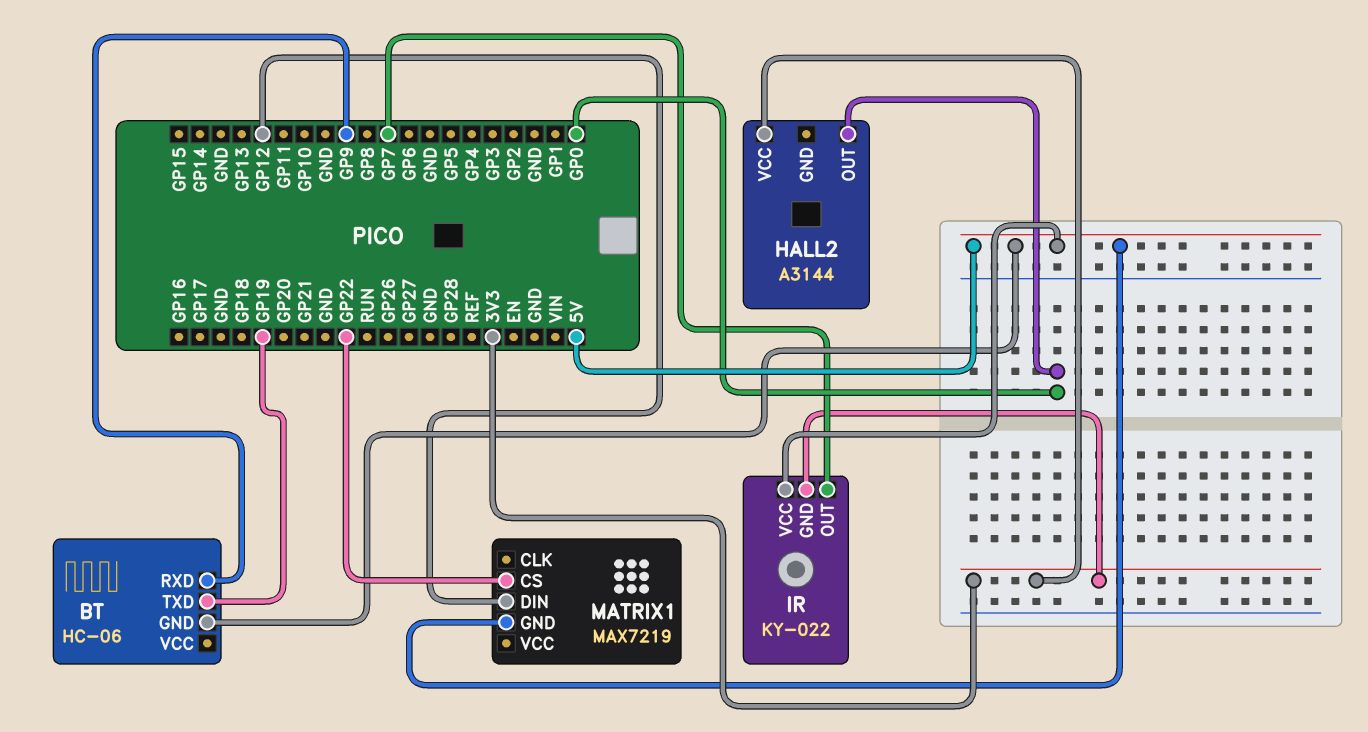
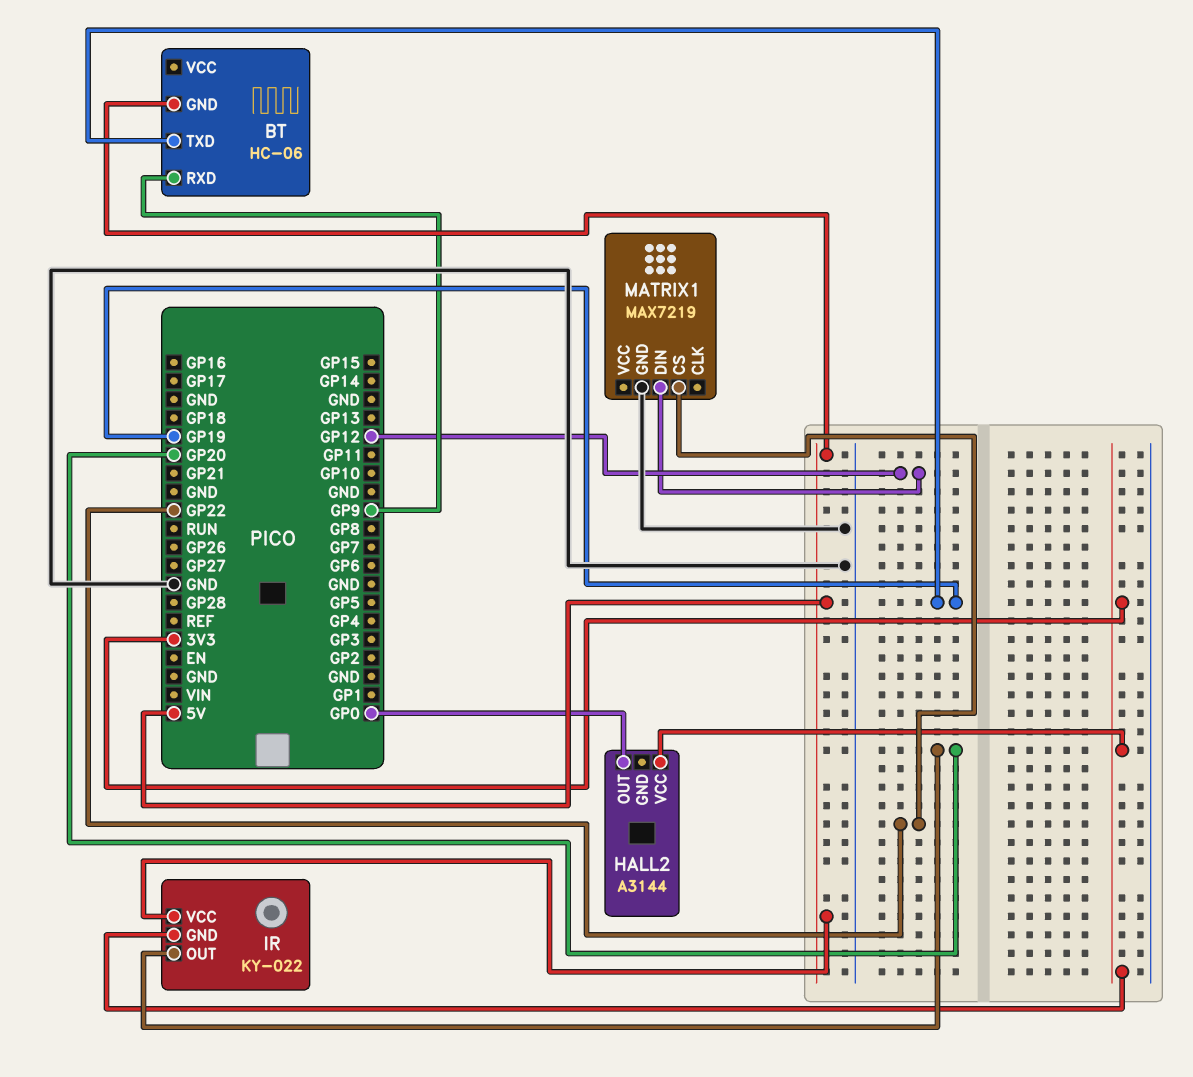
IR pin OUT: GP7 -> GP20
MATRIX1 pin GND: 5V -> GND

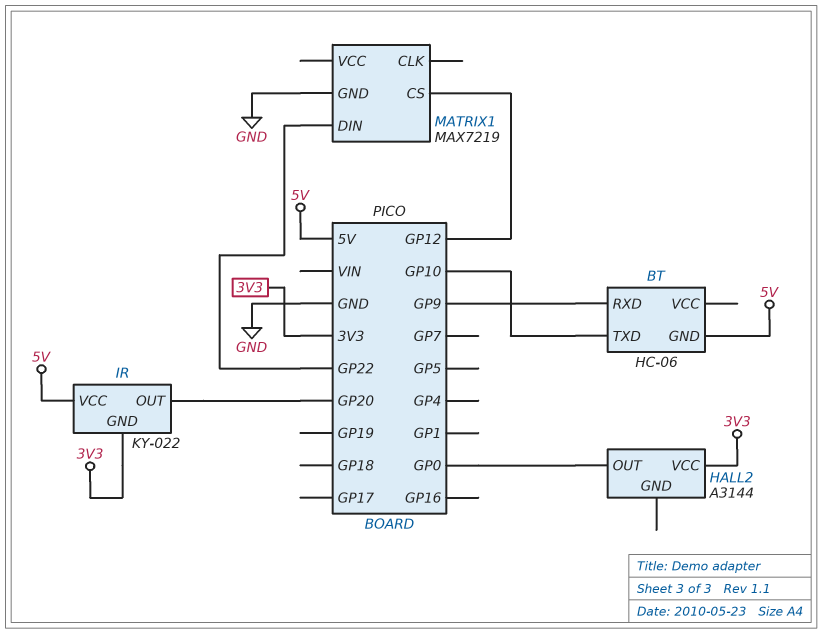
BT pin TXD: GP19 -> GP10
MATRIX1 pin CS: GP22 -> GP12
MATRIX1 pin DIN: GP12 -> GP22

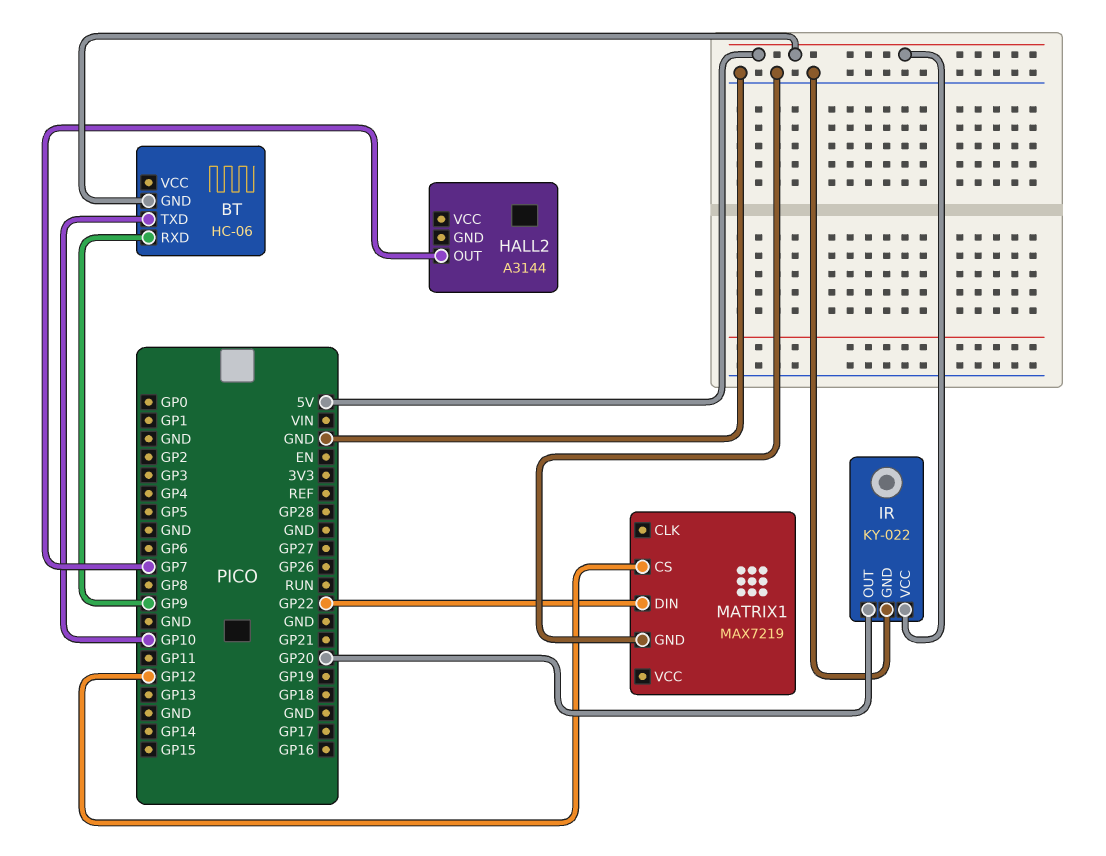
HALL2 pin OUT: GP0 -> GP7
HALL2 pin VCC: 3V3 -> none
IR pin GND: 3V3 -> GND

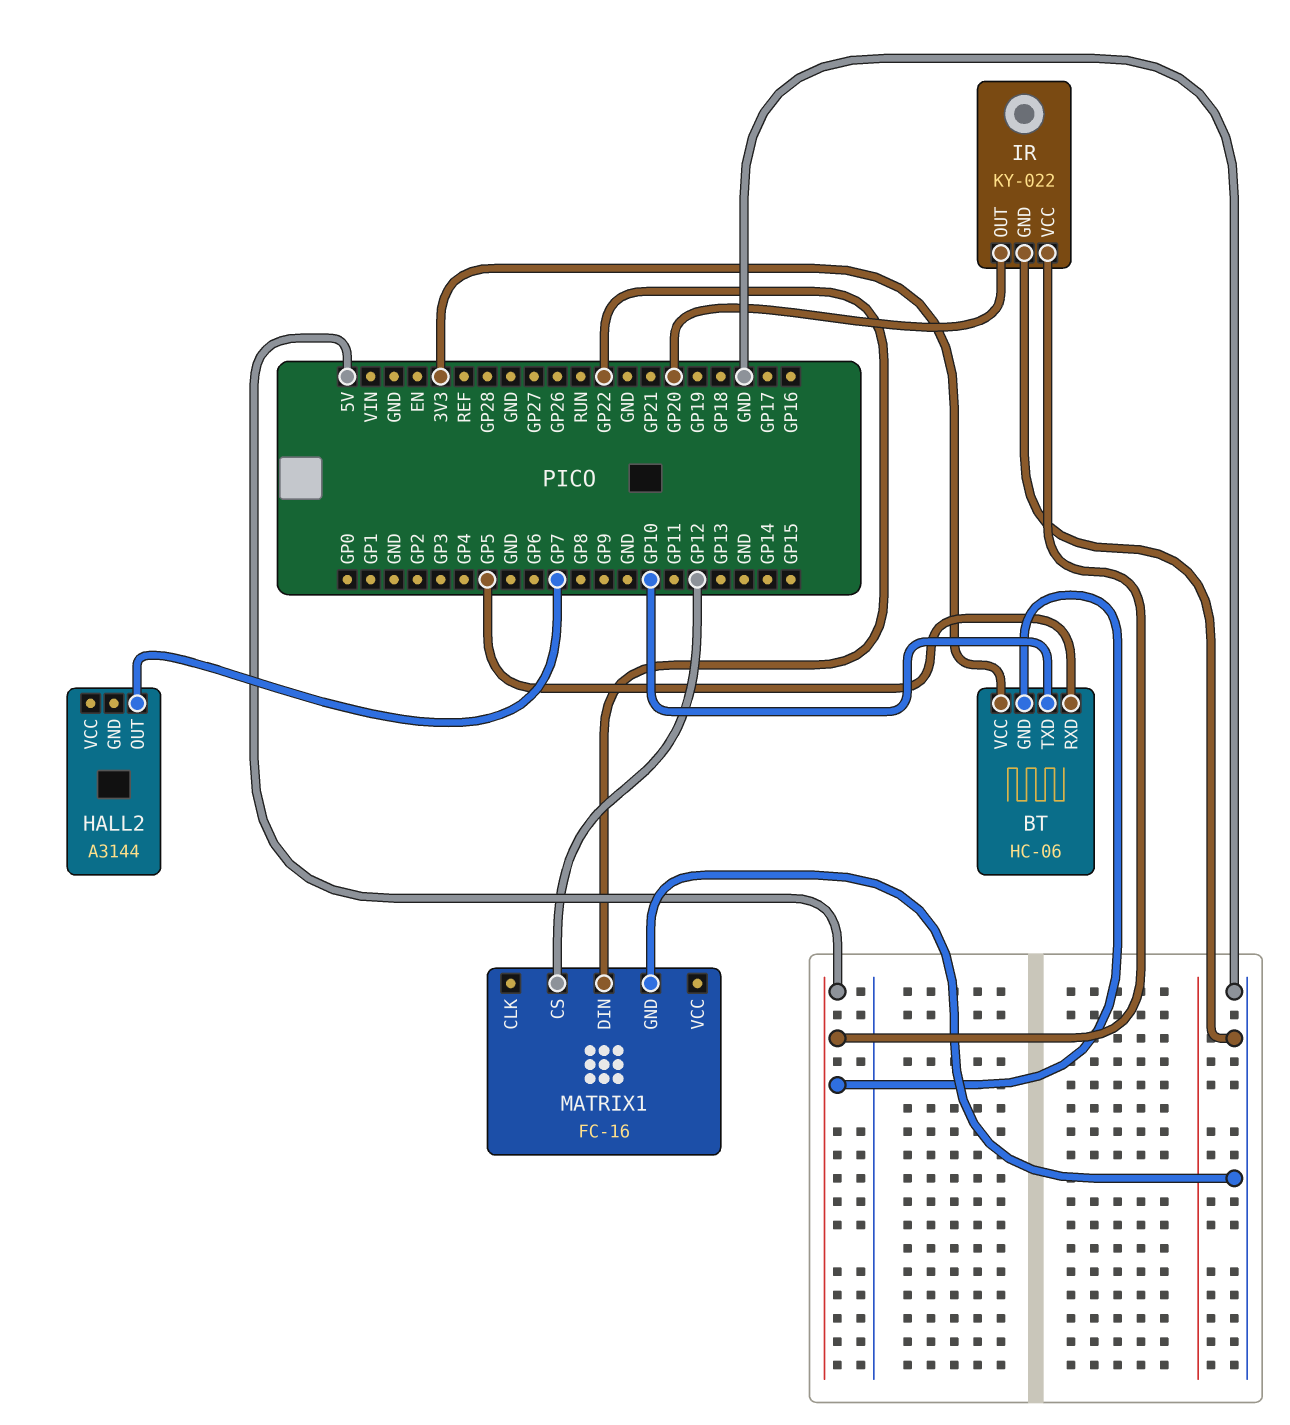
BT pin RXD: GP9 -> GP5
BT pin VCC: none -> 3V3
MATRIX1: MAX7219 -> FC-16

